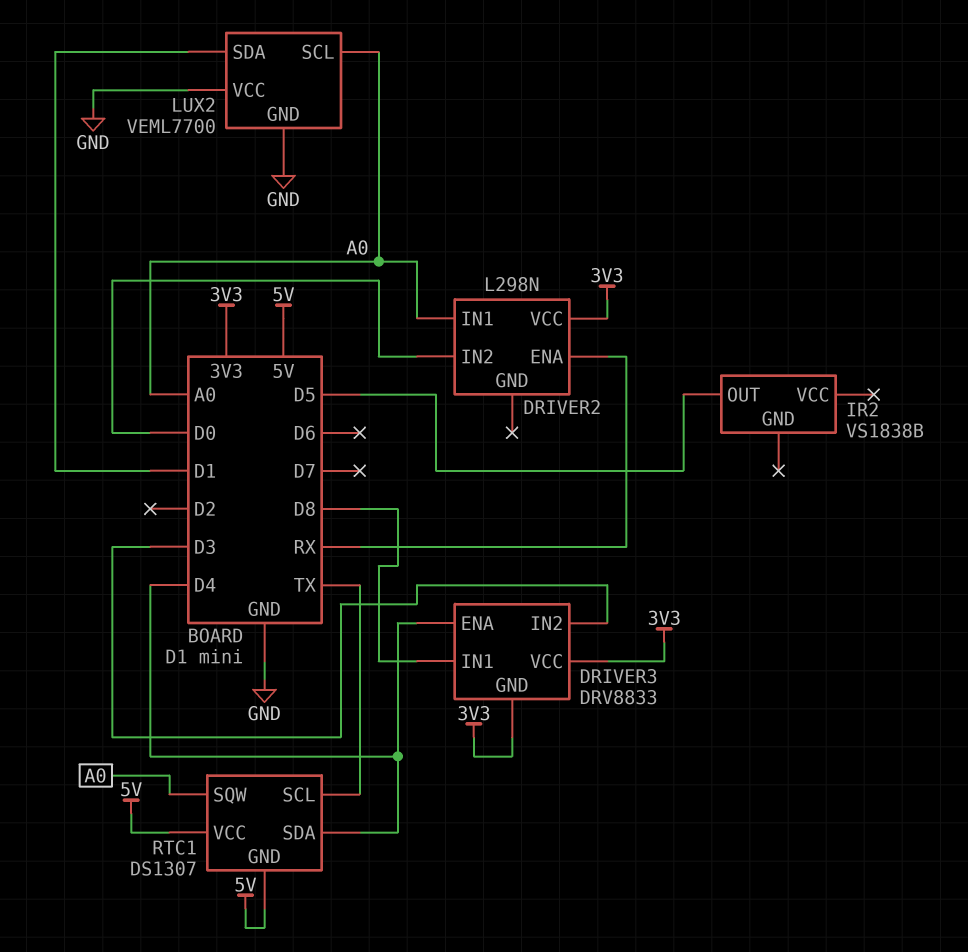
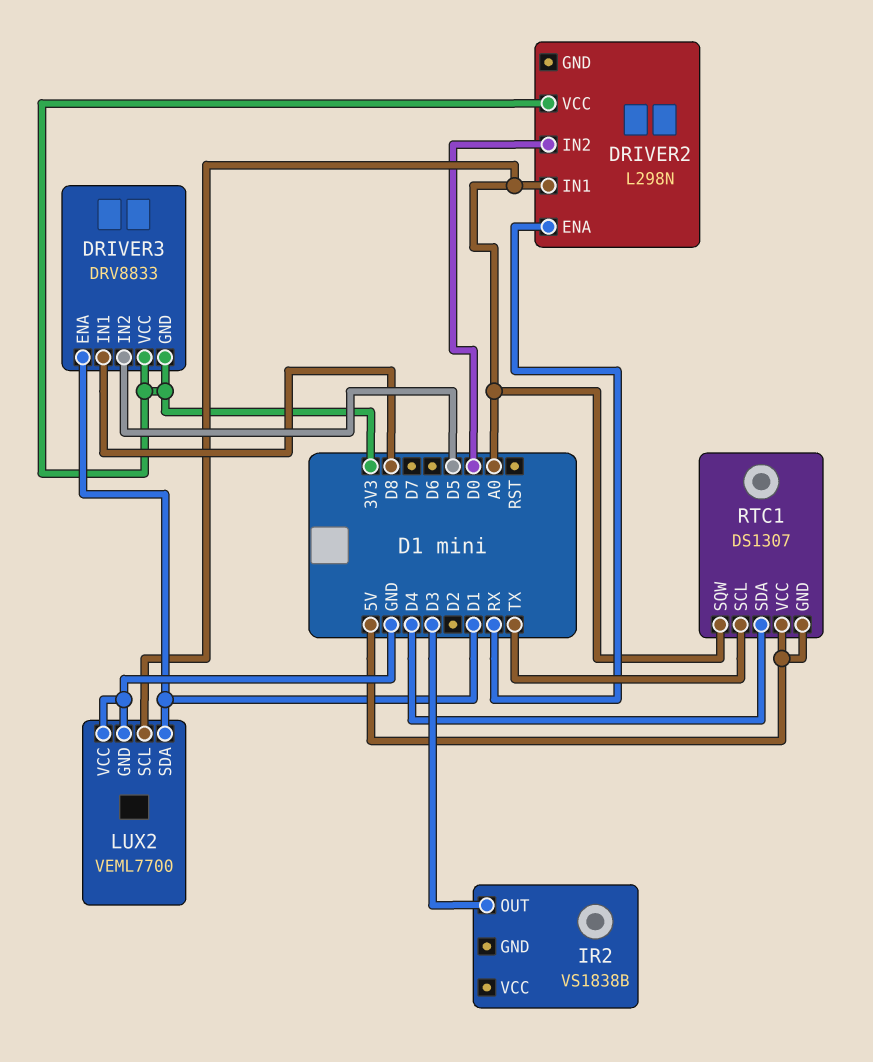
DRIVER3 pin ENA: D4 -> D1
DRIVER3 pin IN2: D3 -> D5
IR2 pin OUT: D5 -> D3

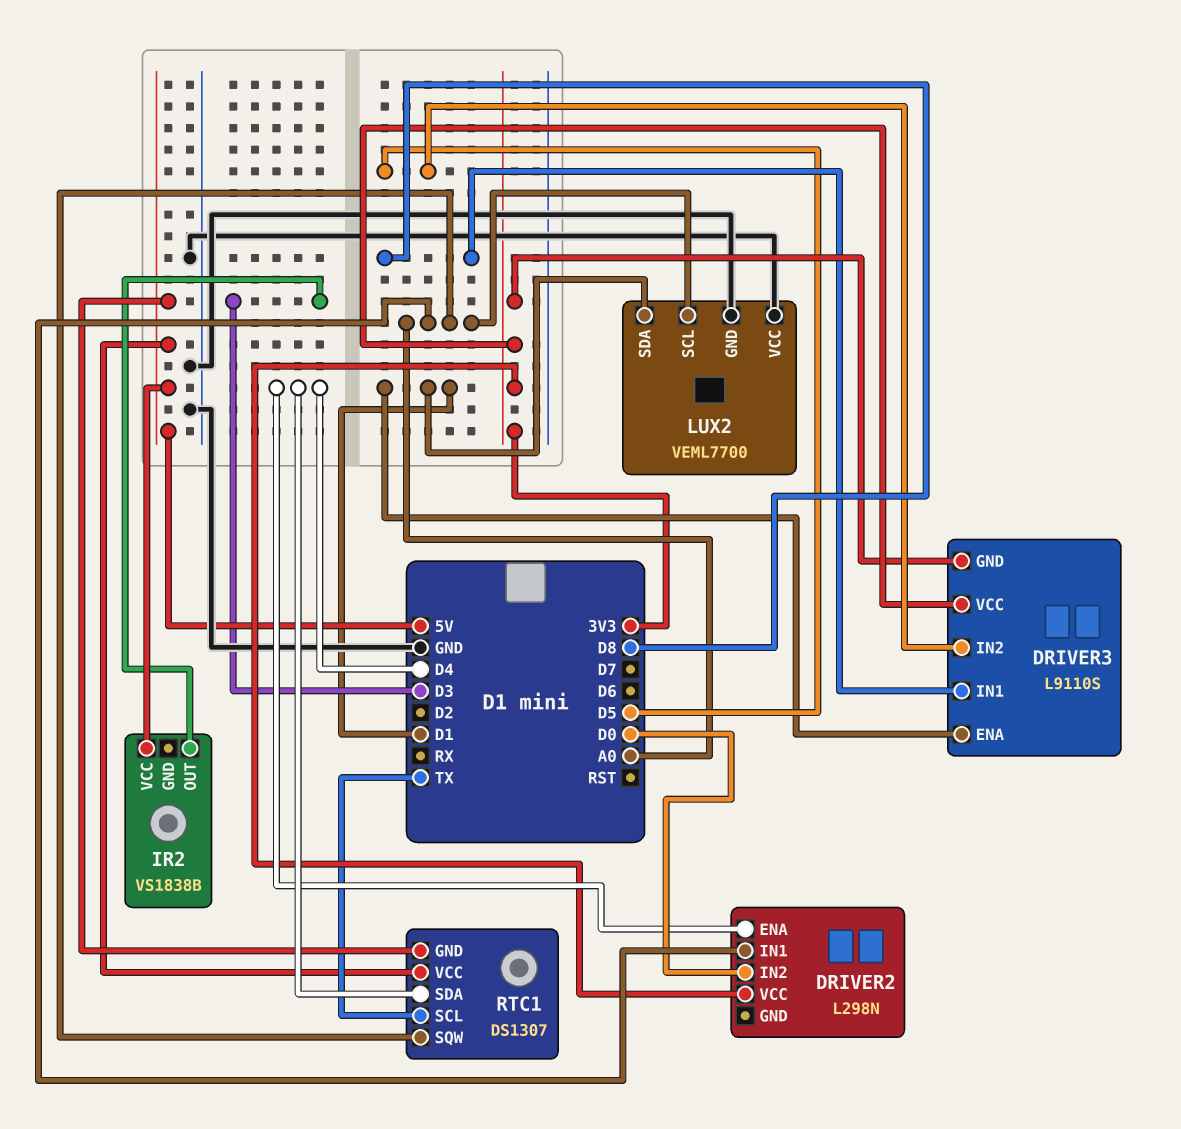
DRIVER2 pin ENA: RX -> D4
DRIVER3: DRV8833 -> L9110S
IR2 pin VCC: none -> 5V

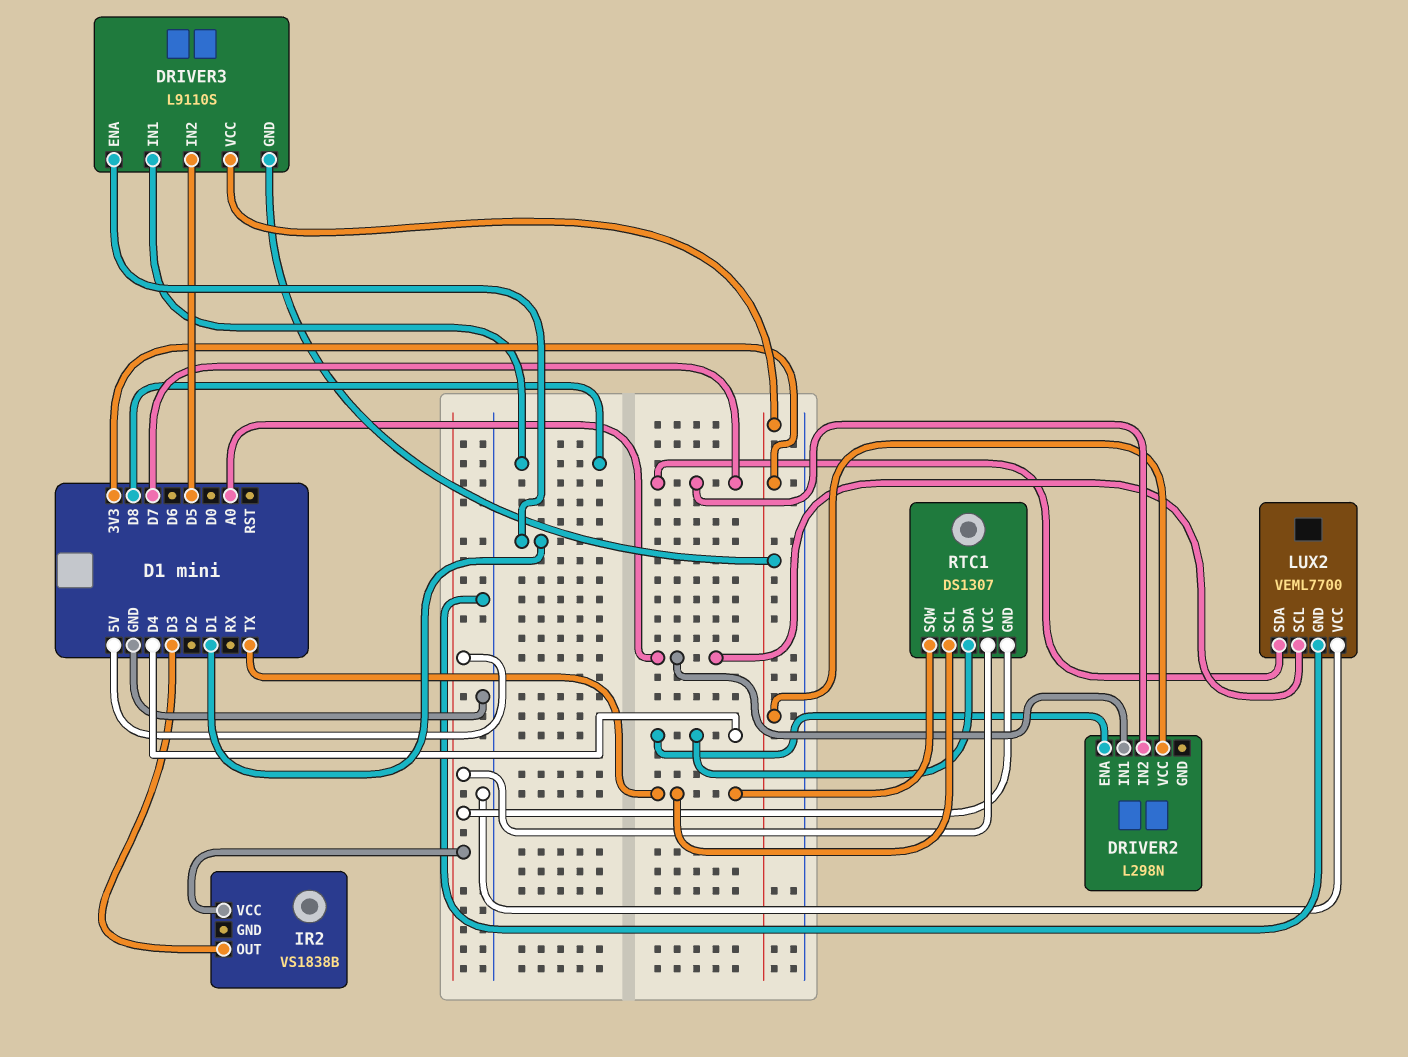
DRIVER2 pin IN2: D0 -> D7
LUX2 pin SDA: D1 -> D7
RTC1 pin SQW: A0 -> TX

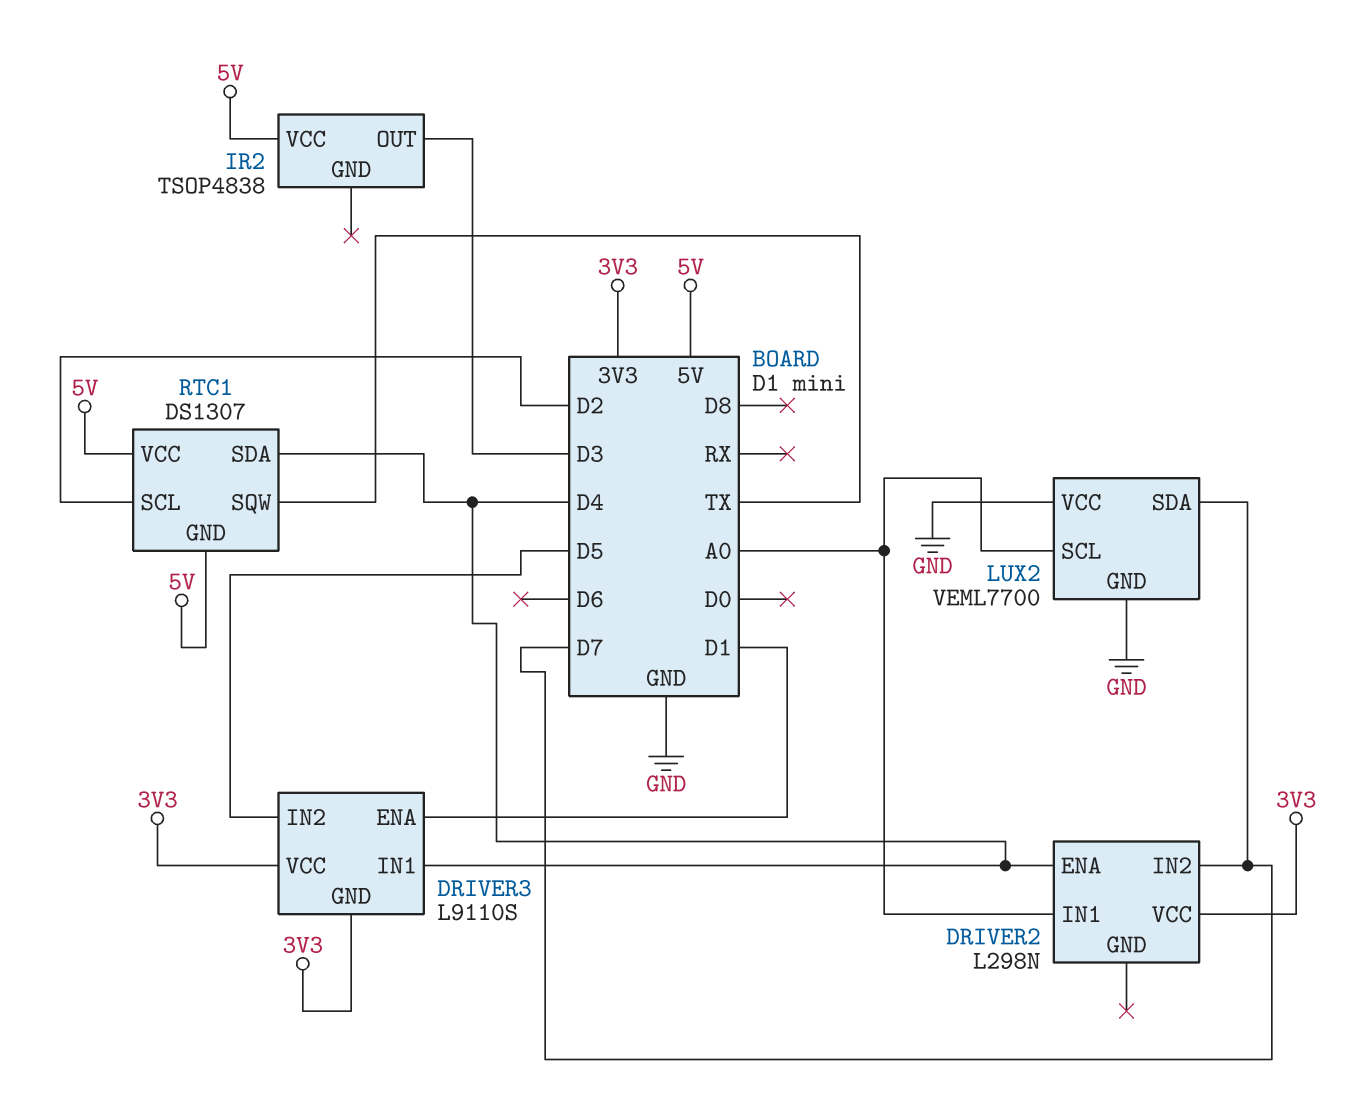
DRIVER3 pin IN1: D8 -> D4
IR2: VS1838B -> TSOP4838
RTC1 pin SCL: TX -> D2

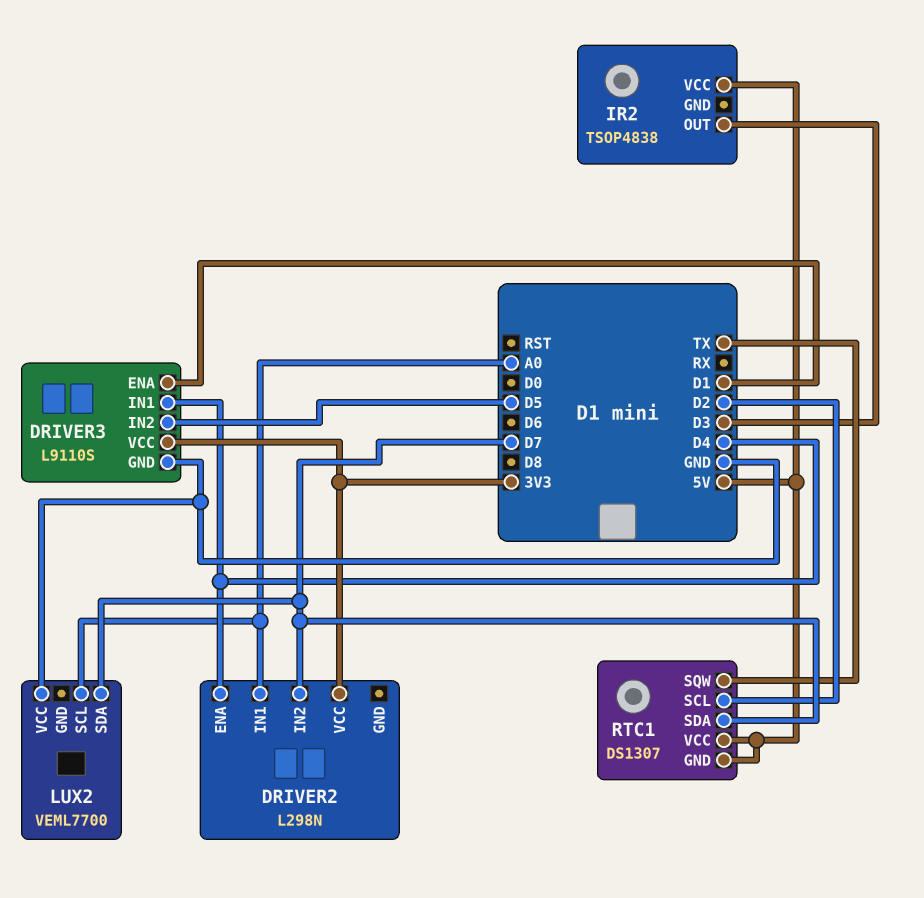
DRIVER3 pin GND: 3V3 -> GND
LUX2 pin GND: GND -> none
RTC1 pin SDA: D4 -> D7

